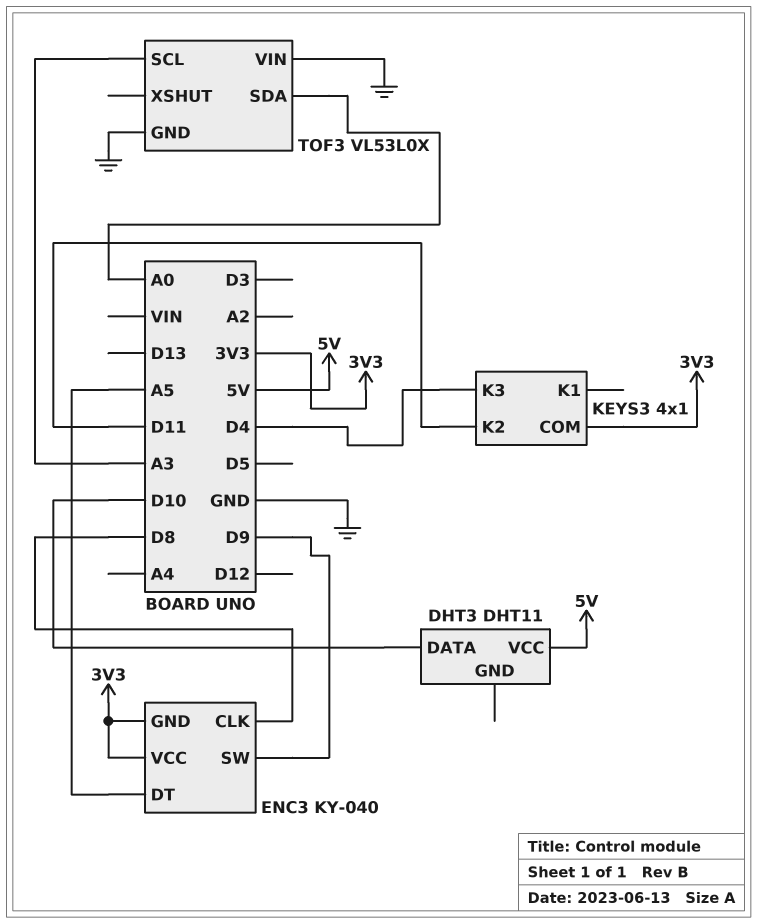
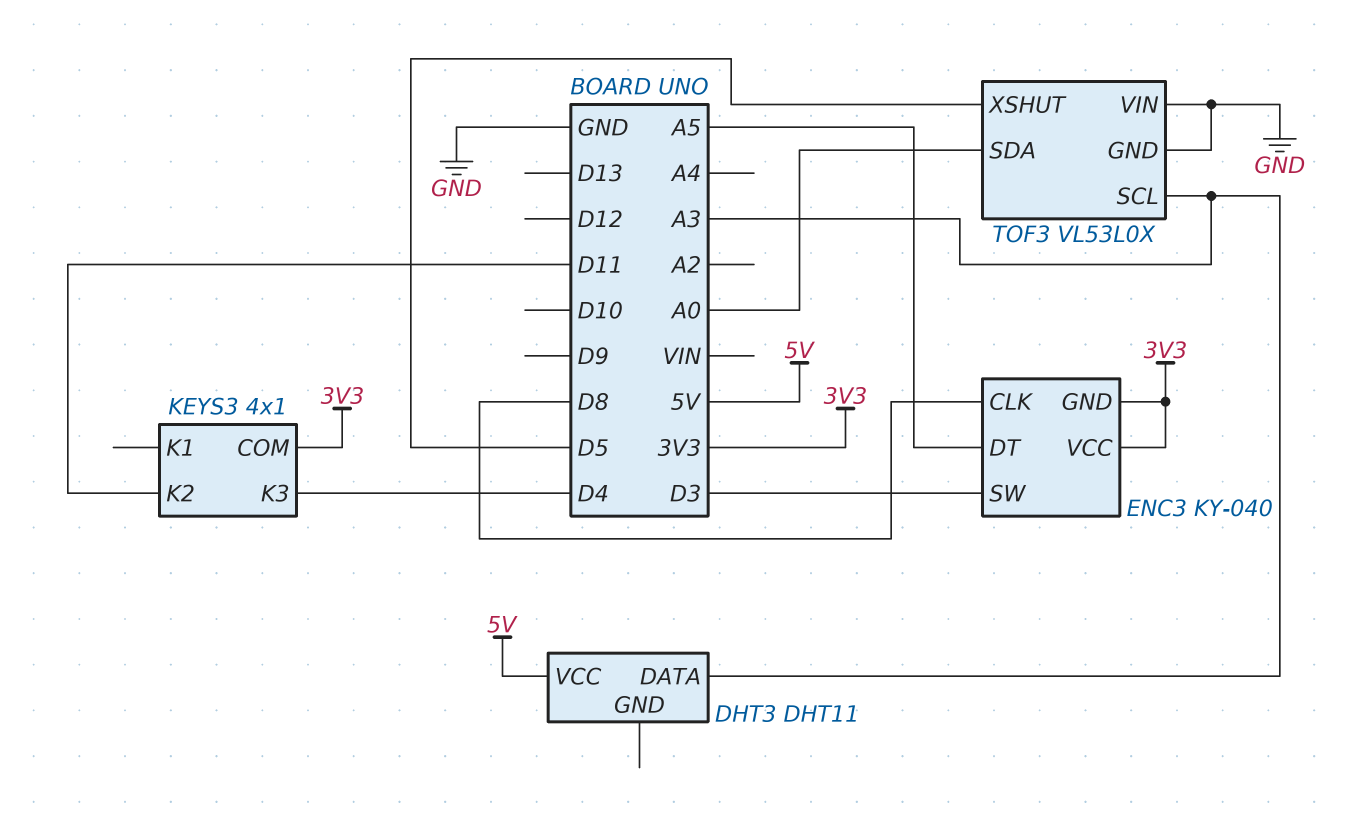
DHT3 pin DATA: D10 -> A3
ENC3 pin SW: D9 -> D3
TOF3 pin XSHUT: none -> D5

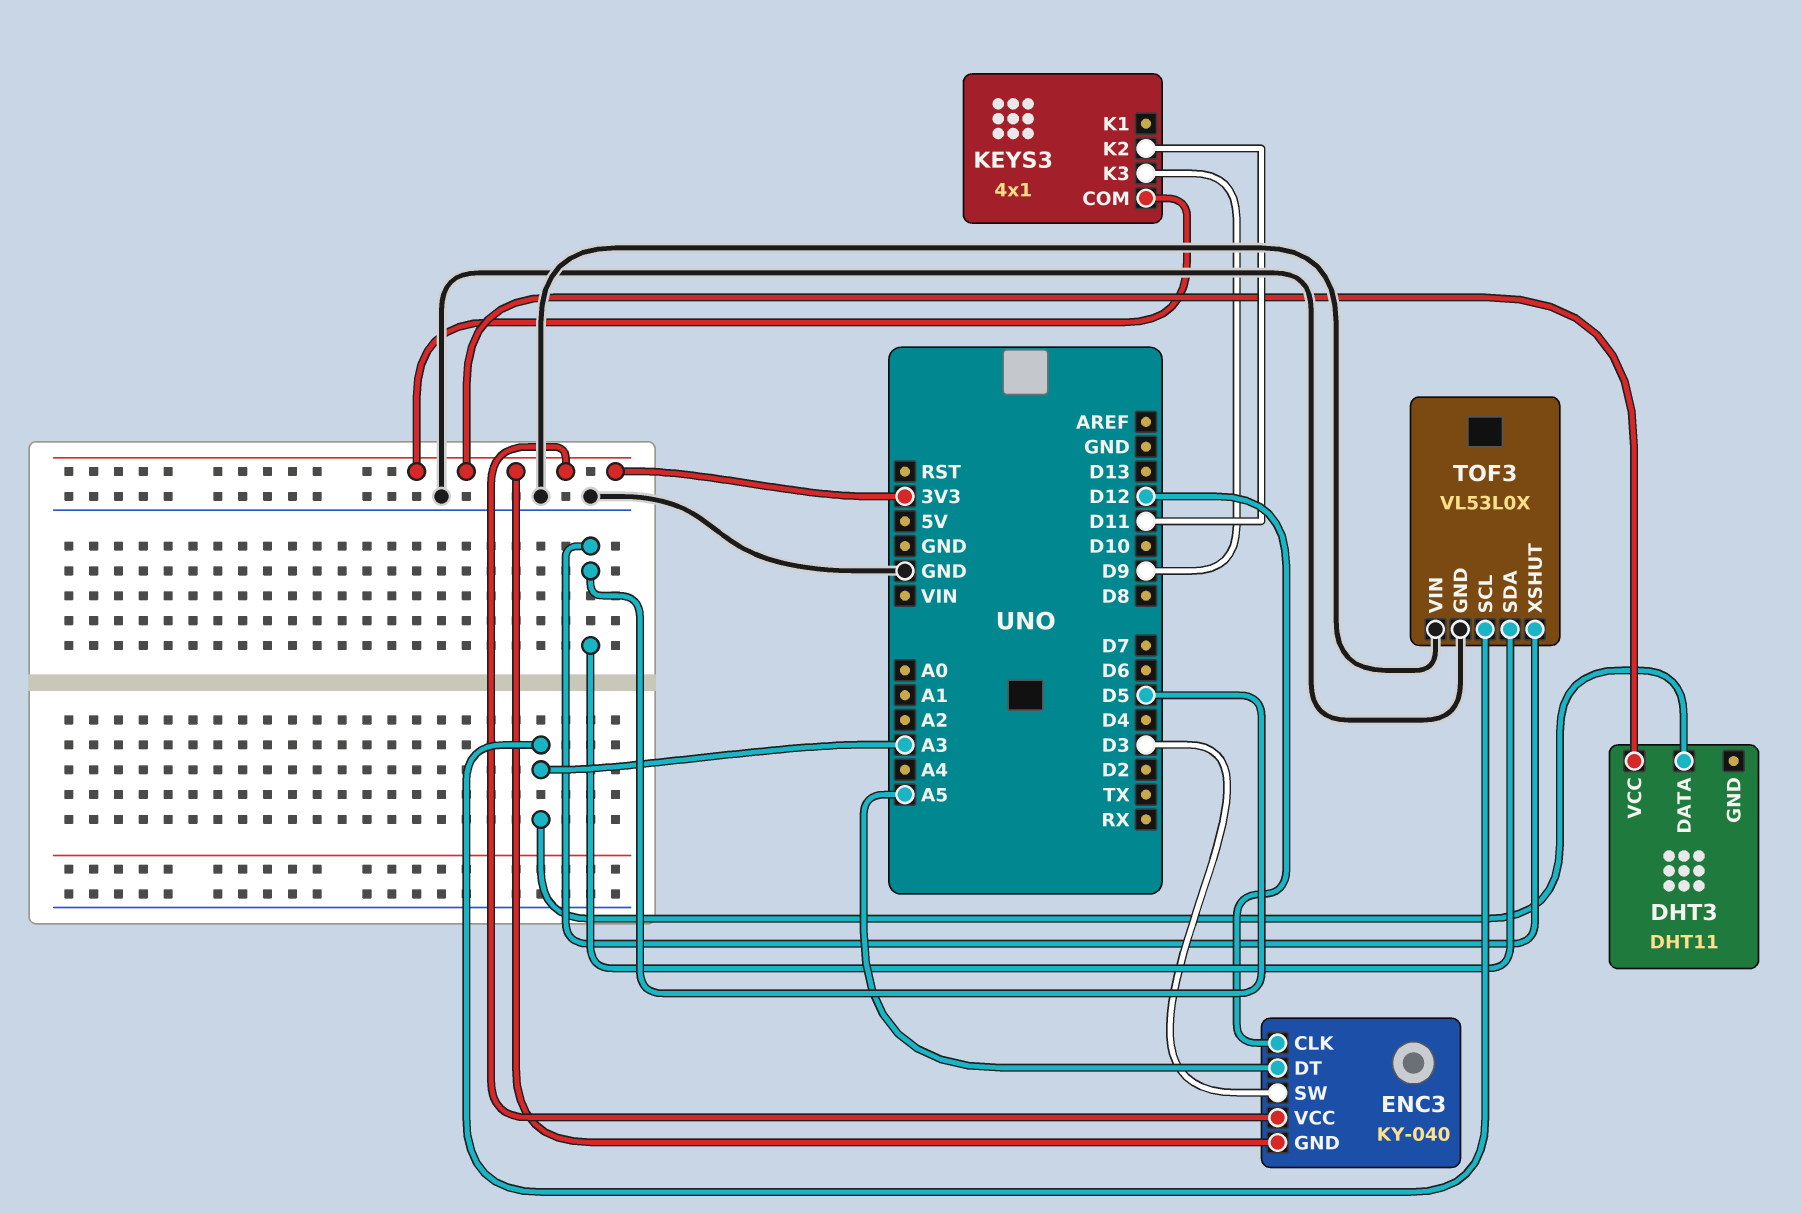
DHT3 pin VCC: 5V -> 3V3
ENC3 pin CLK: D8 -> D12
KEYS3 pin K3: D4 -> D9
TOF3 pin SDA: A0 -> D5

